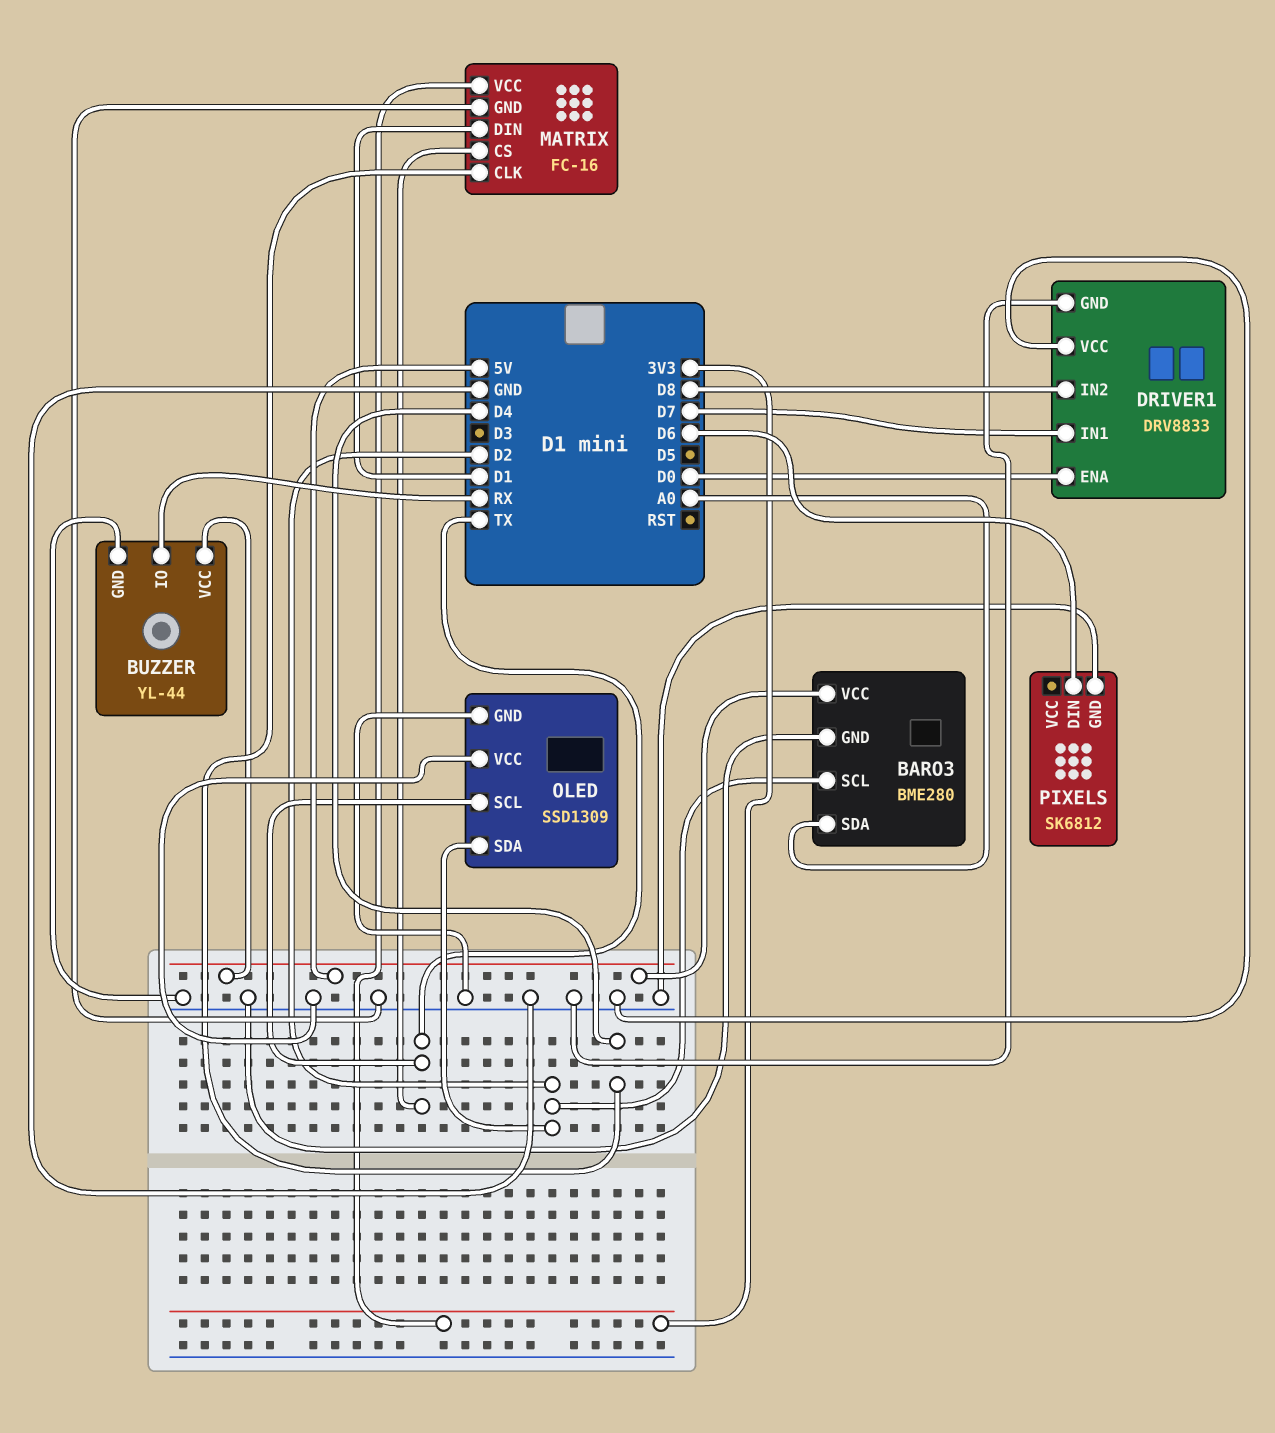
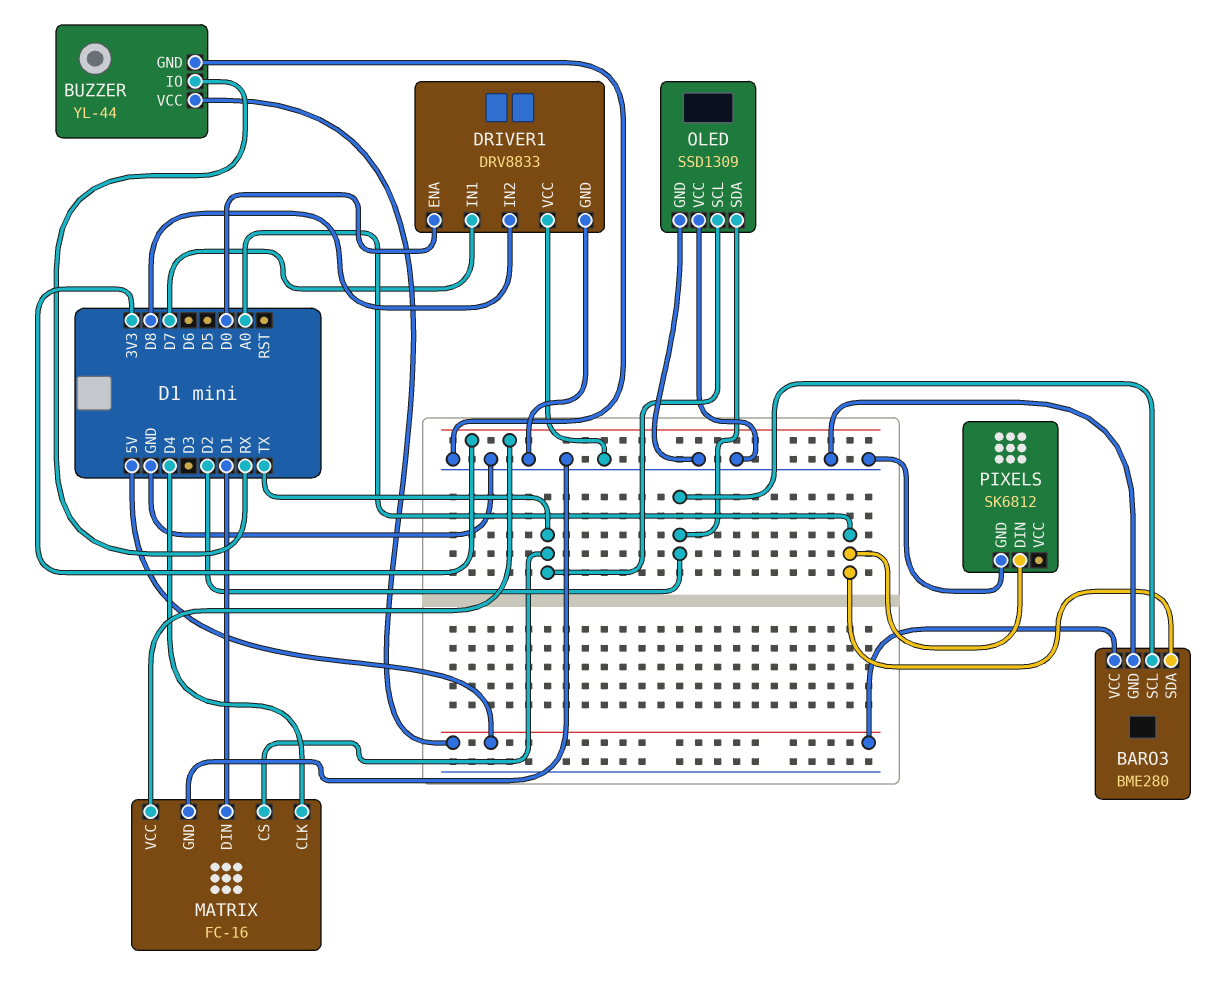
PIXELS pin DIN: D6 -> A0

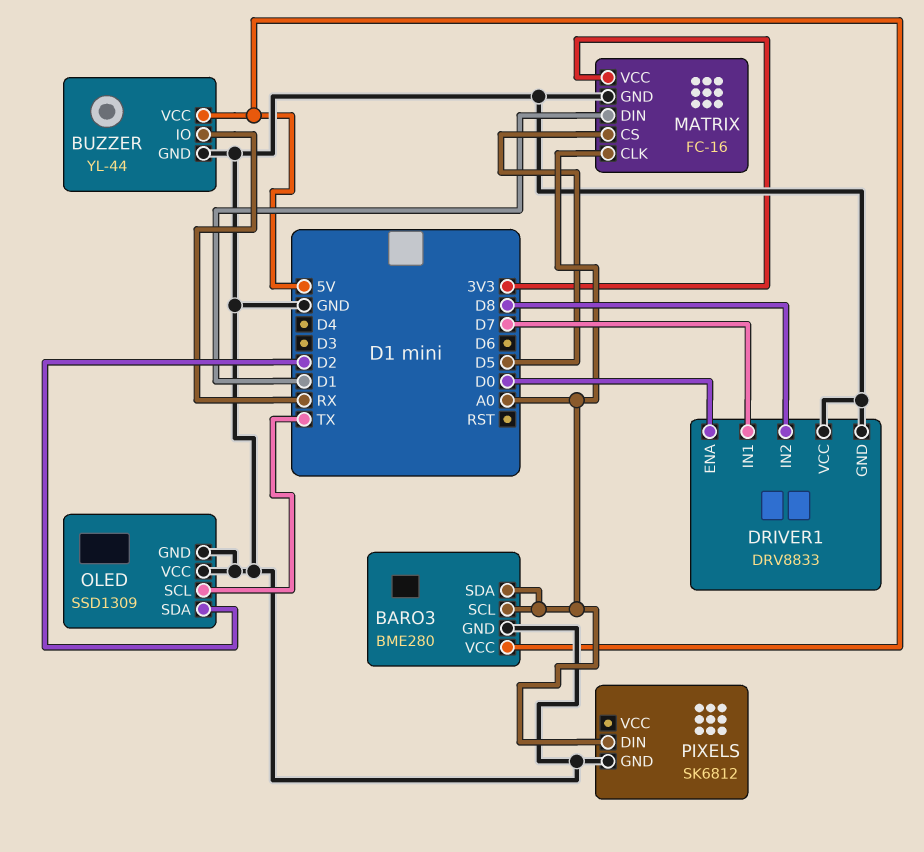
BARO3 pin SCL: D2 -> A0
MATRIX pin CLK: D4 -> A0
MATRIX pin CS: TX -> D5

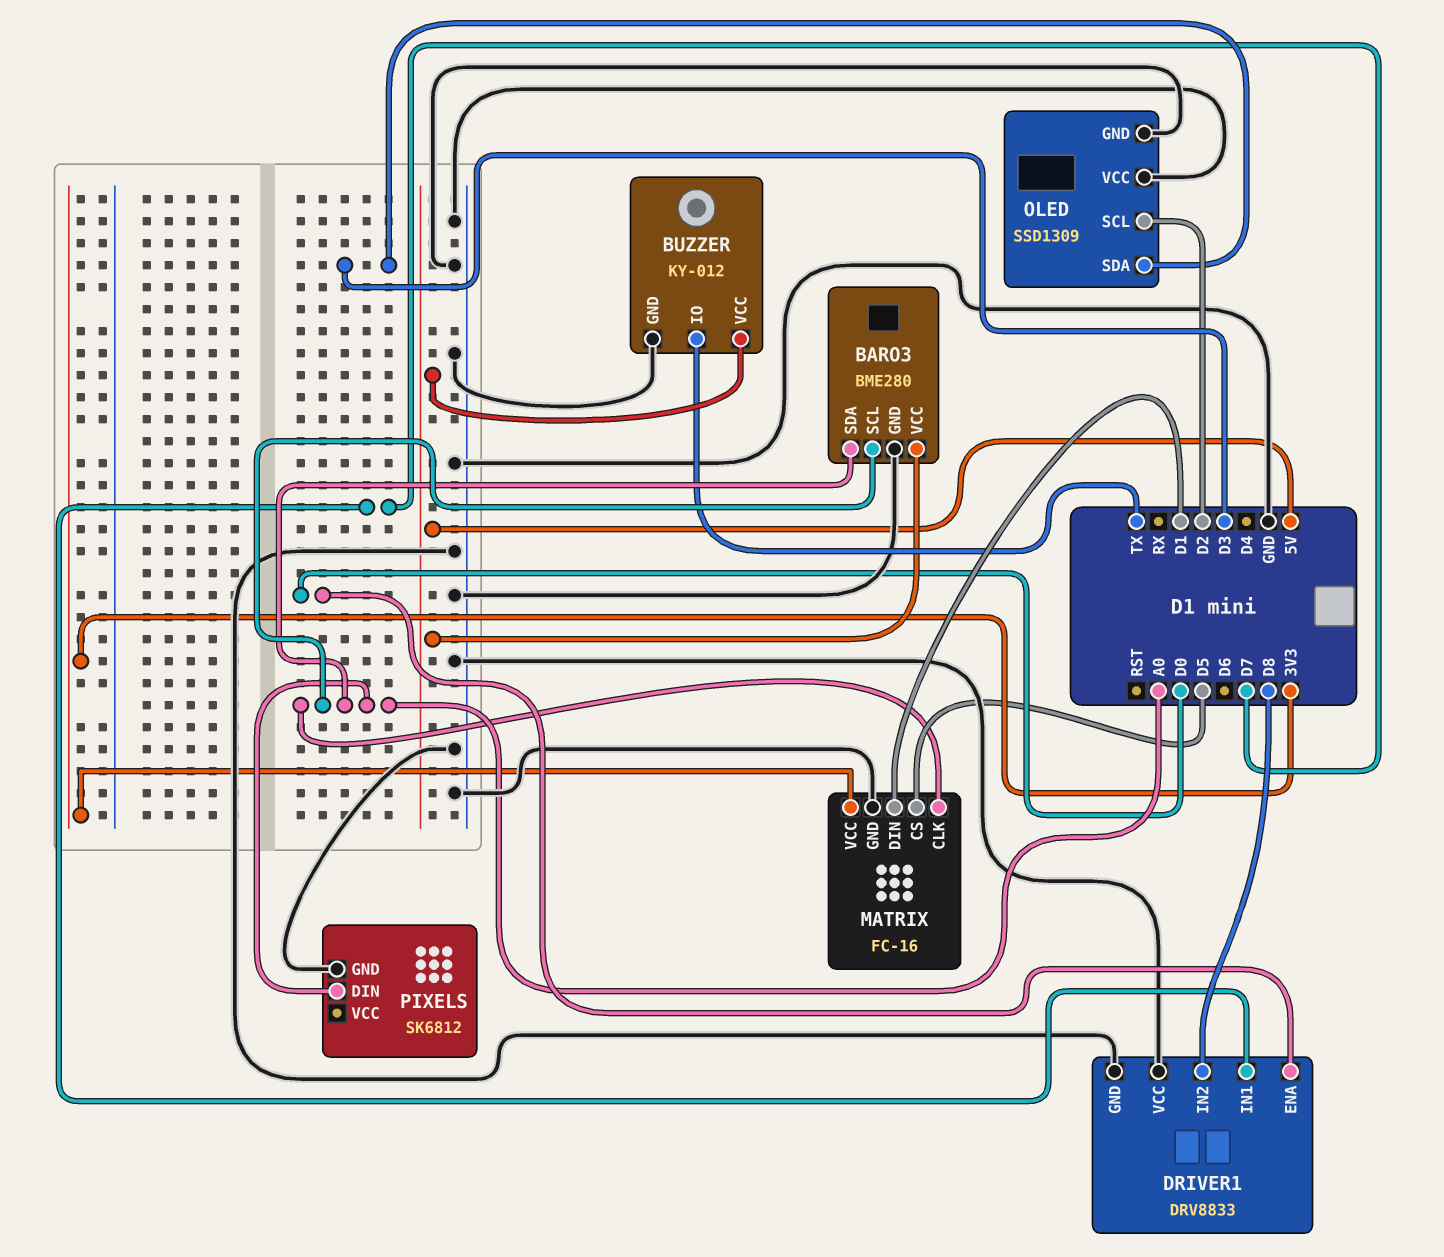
BUZZER: YL-44 -> KY-012
BUZZER pin IO: RX -> TX
OLED pin SCL: TX -> D2
OLED pin SDA: D2 -> D3

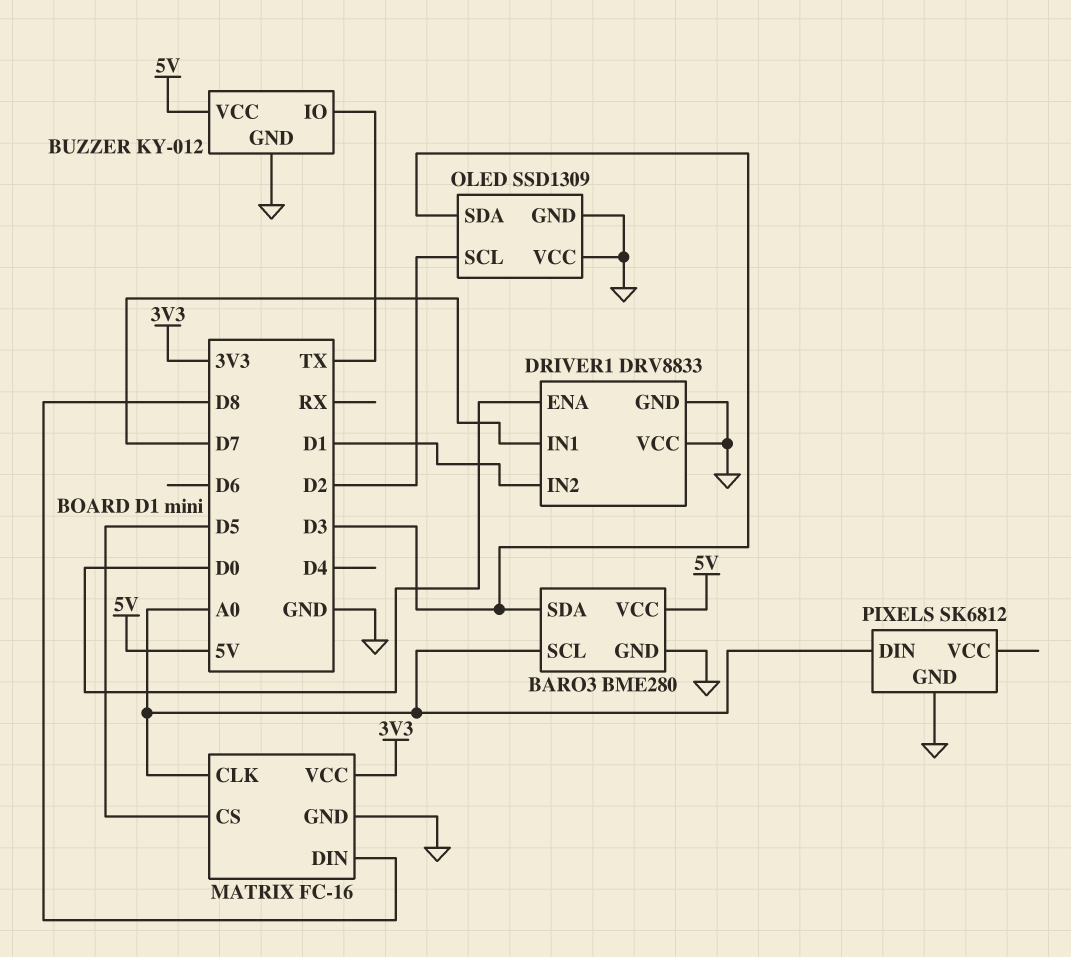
BARO3 pin SDA: A0 -> D3
DRIVER1 pin IN2: D8 -> D1
MATRIX pin DIN: D1 -> D8

